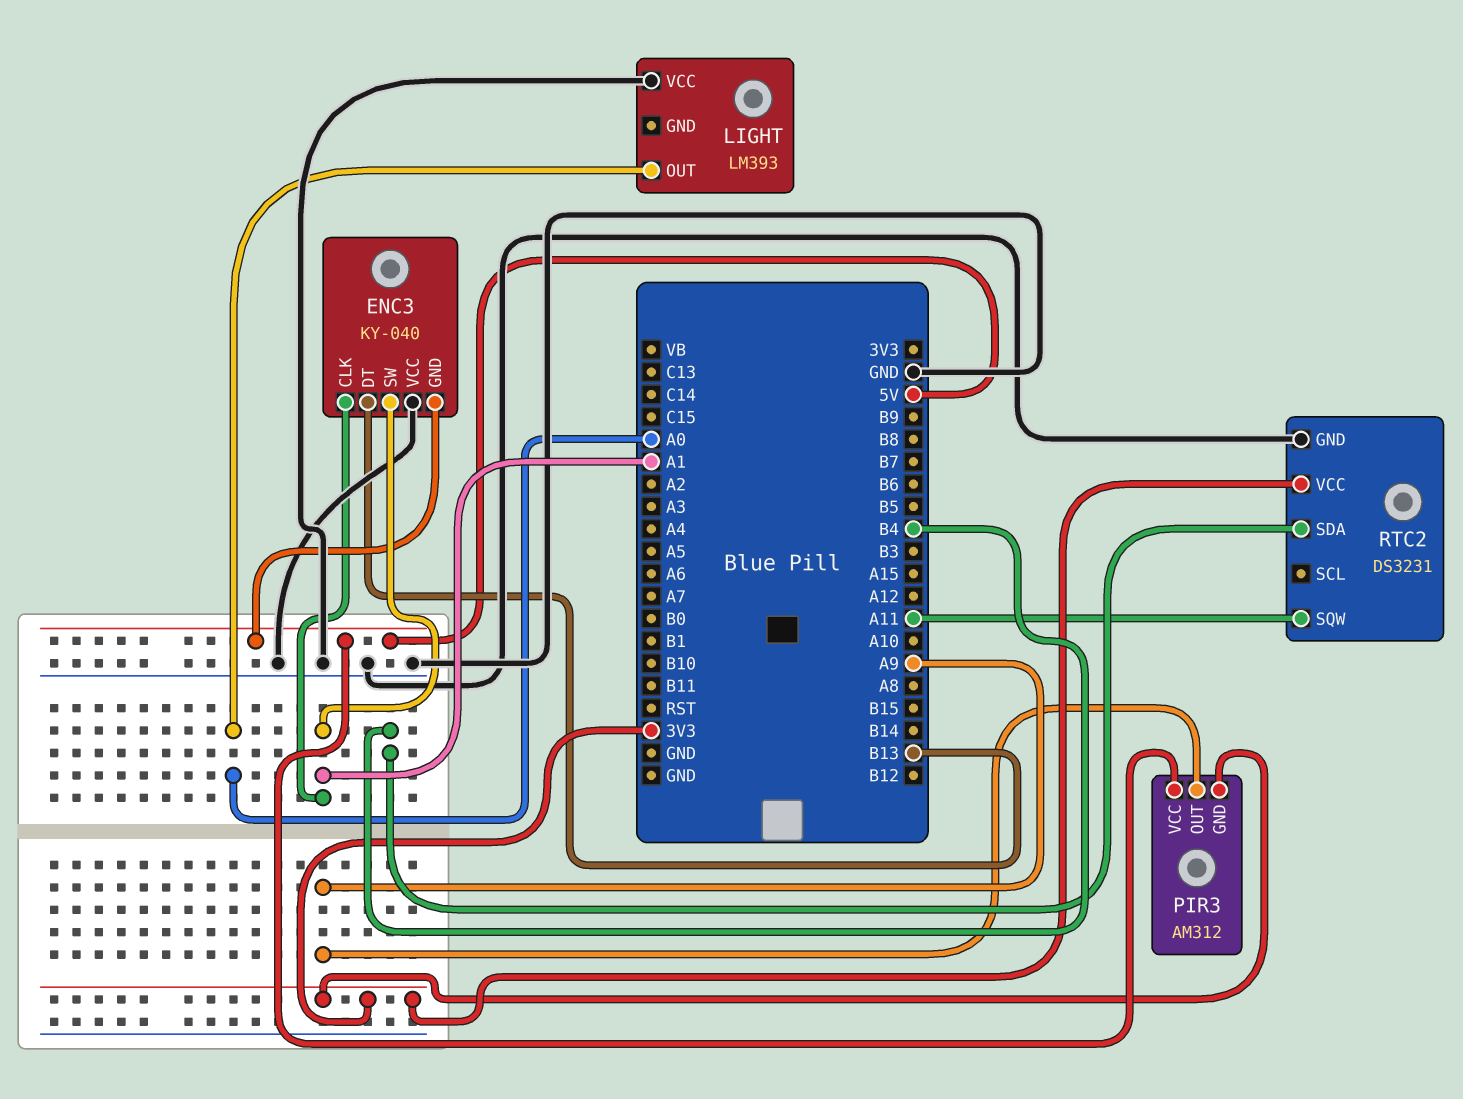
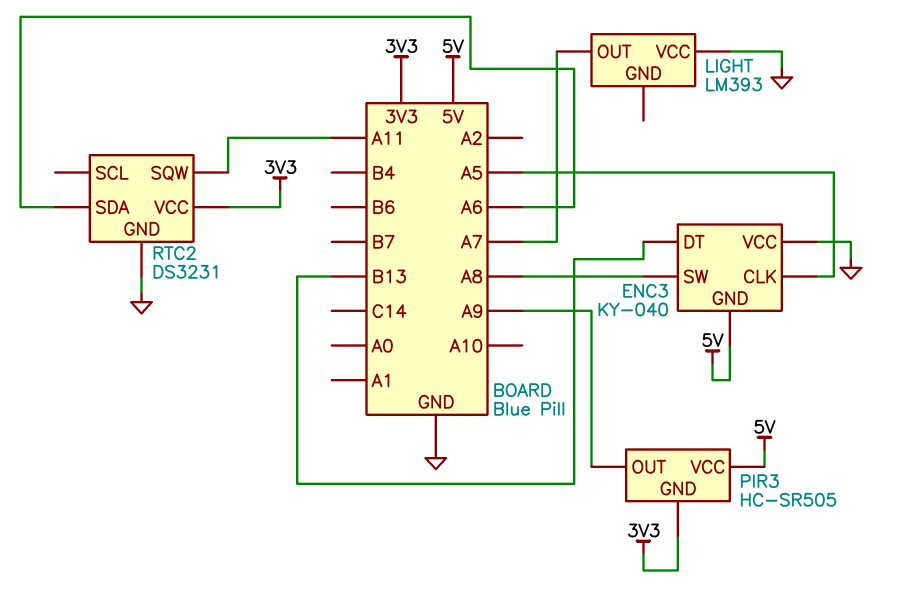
ENC3 pin CLK: A1 -> A5
ENC3 pin SW: A1 -> A8
LIGHT pin OUT: A0 -> A7
PIR3: AM312 -> HC-SR505
RTC2 pin SDA: B4 -> A6

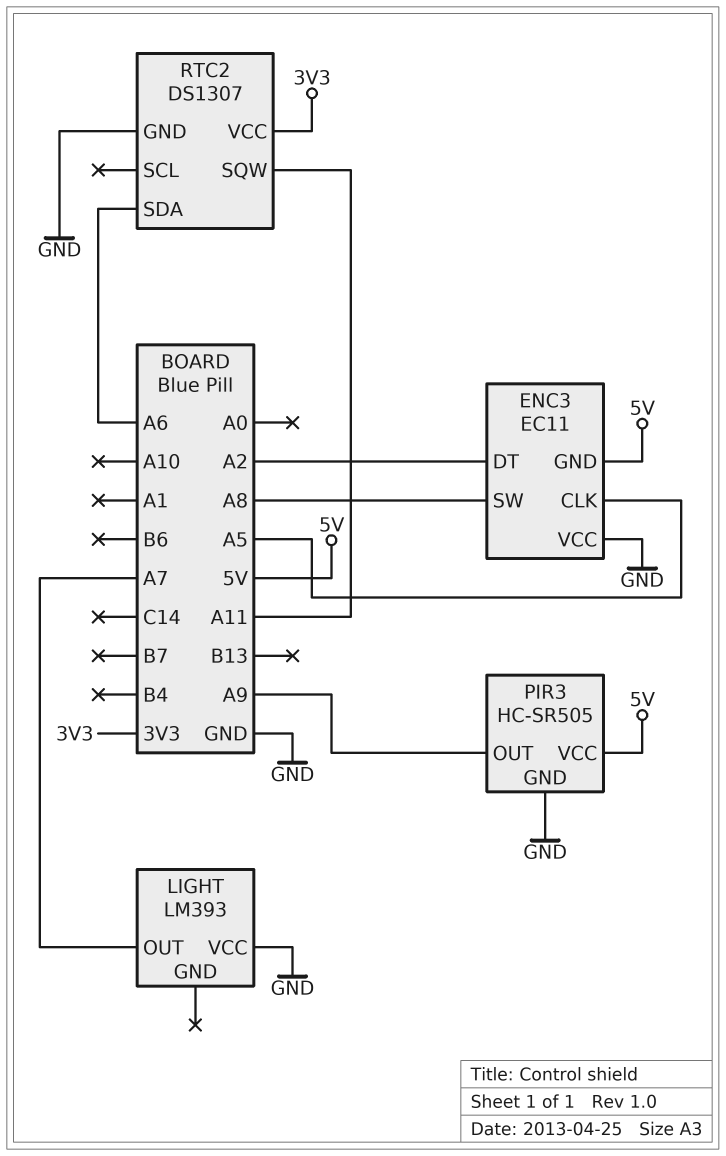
ENC3: KY-040 -> EC11
ENC3 pin DT: B13 -> A2
PIR3 pin GND: 3V3 -> GND
RTC2: DS3231 -> DS1307

